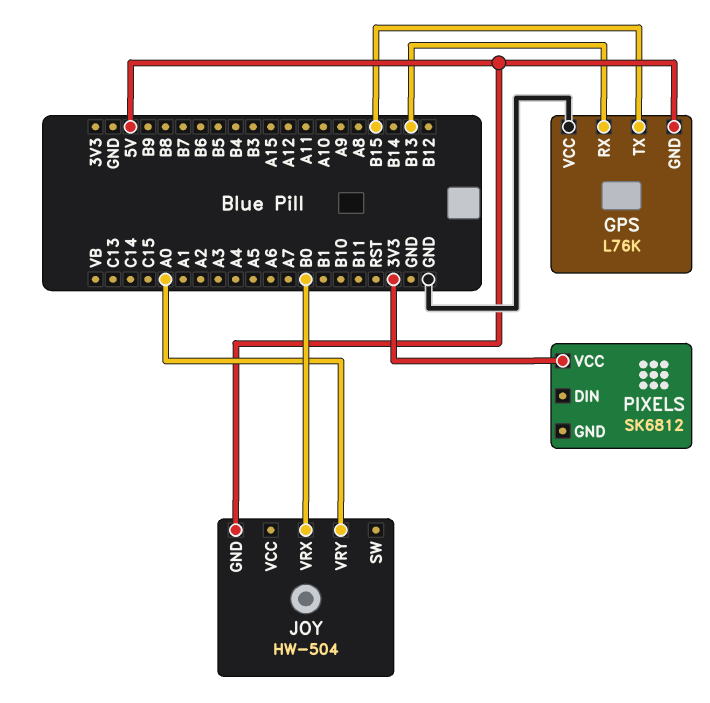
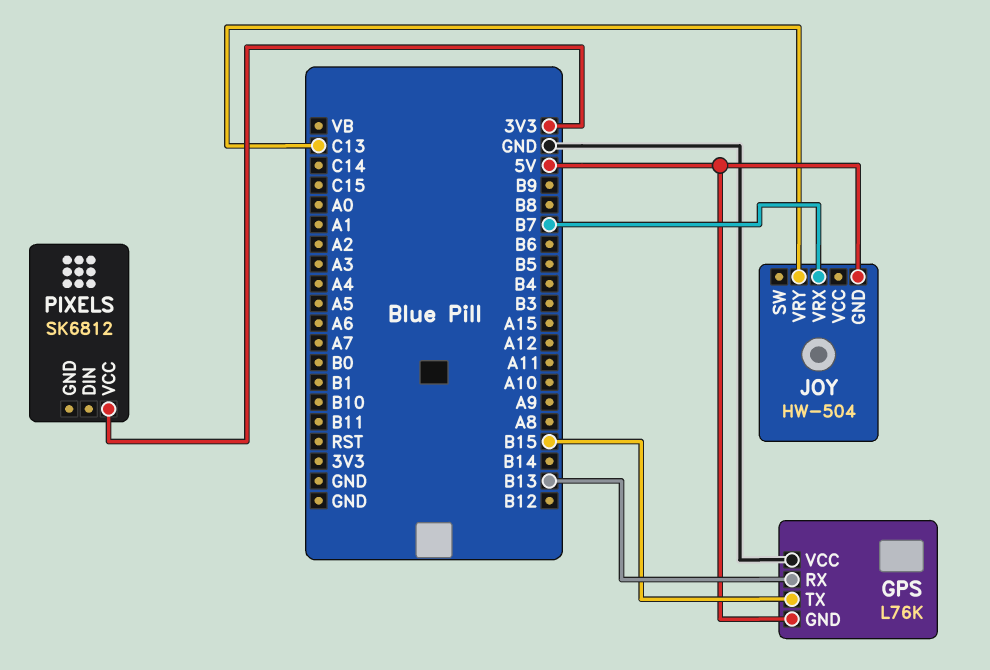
JOY pin VRX: B0 -> B7
JOY pin VRY: A0 -> C13

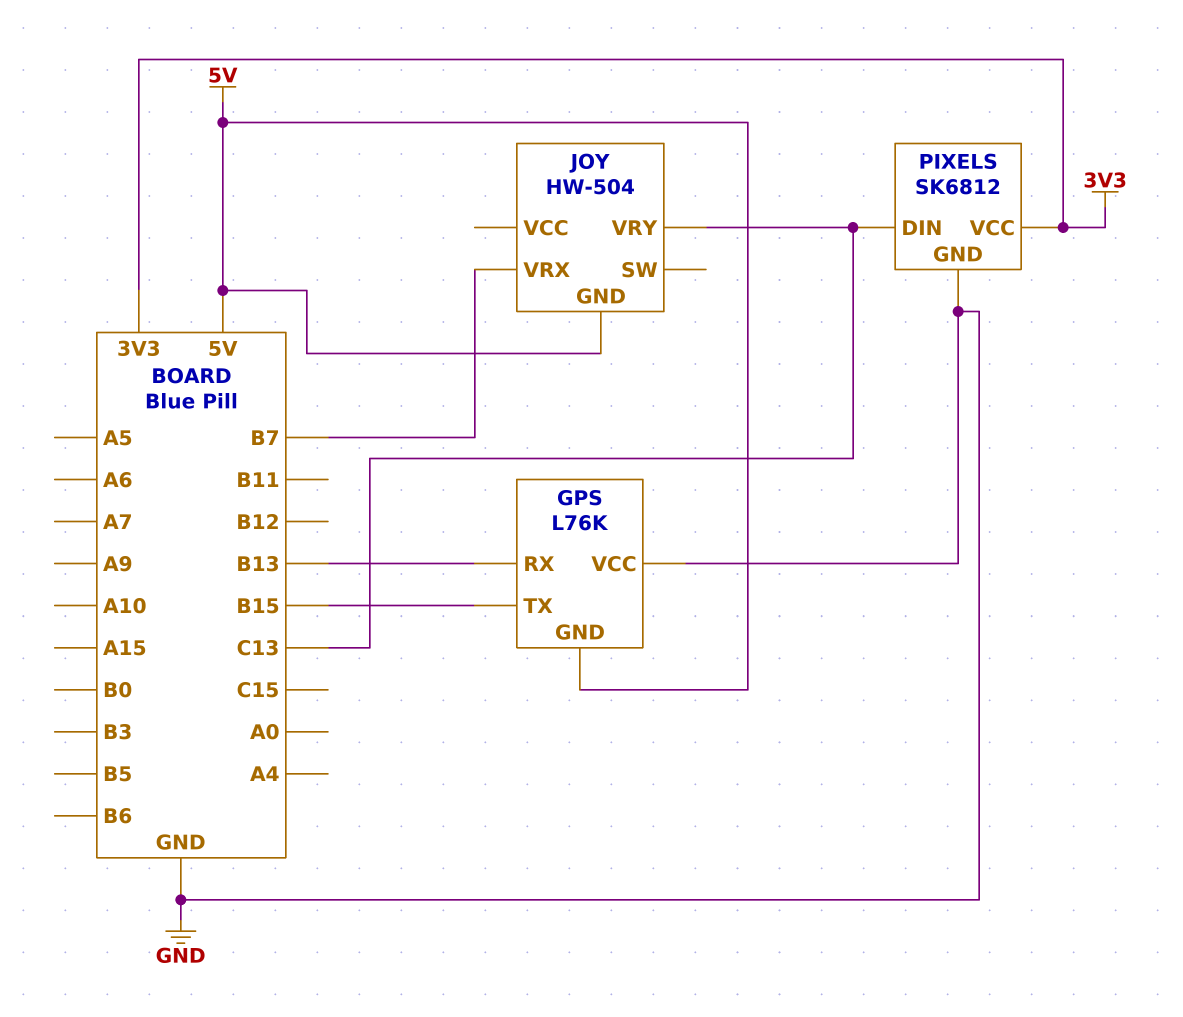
PIXELS pin DIN: none -> C13
PIXELS pin GND: none -> GND

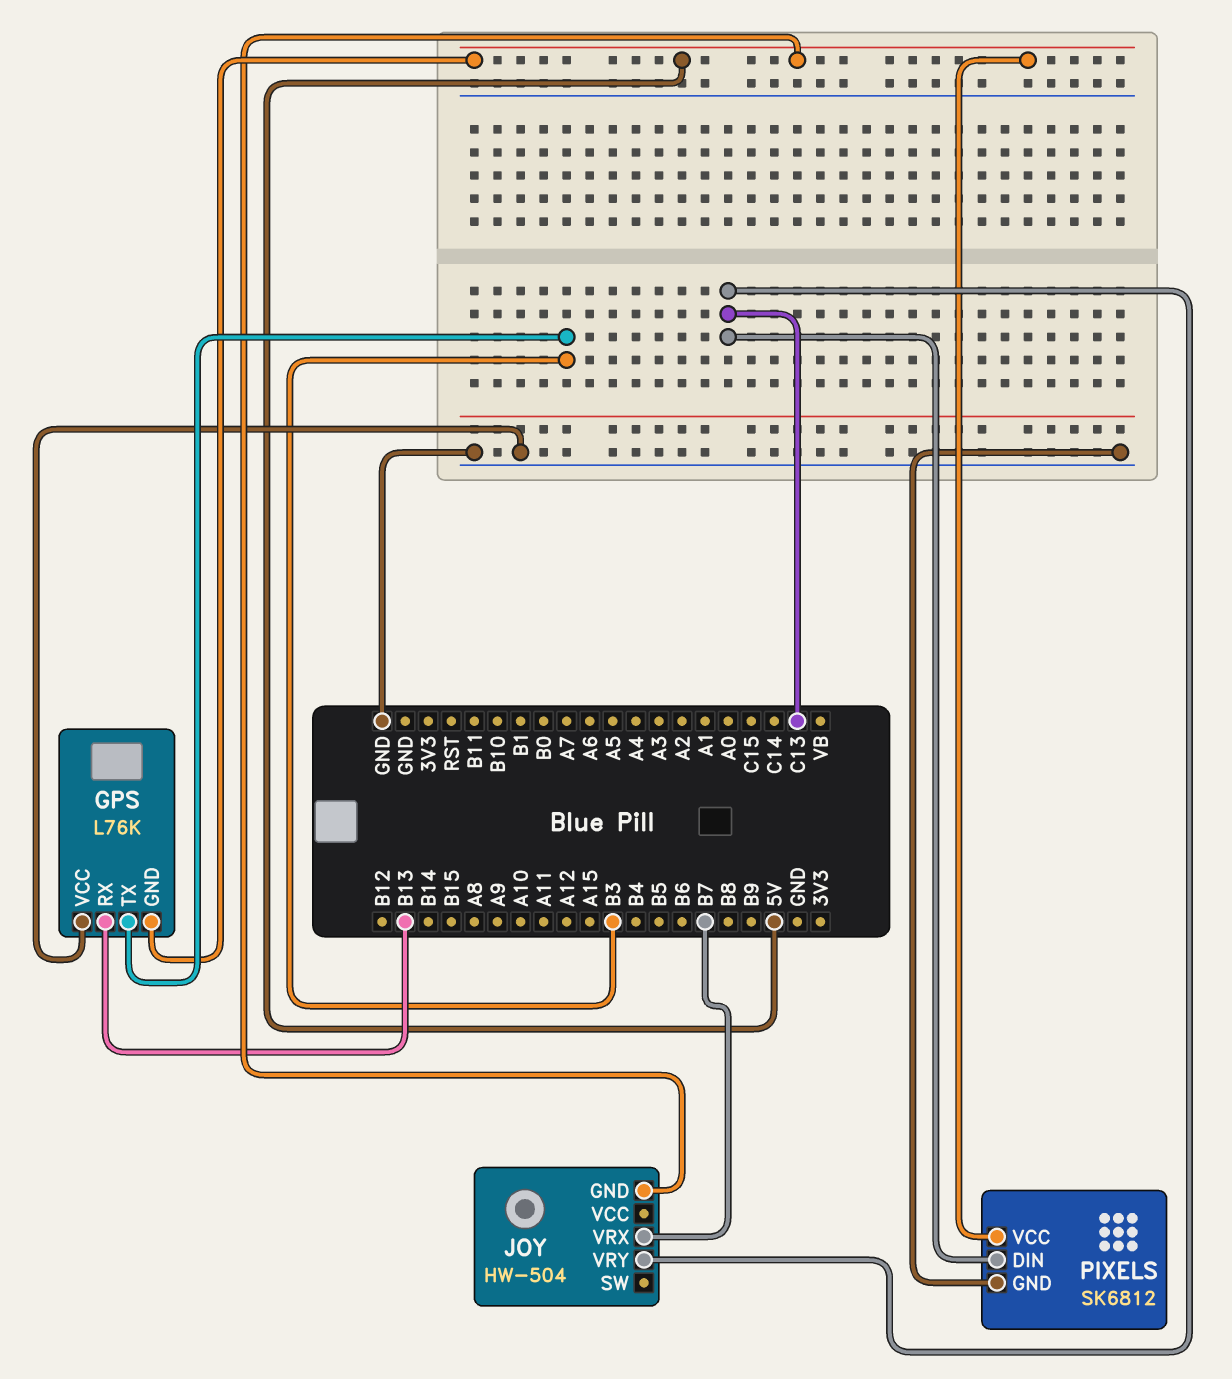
GPS pin TX: B15 -> B3
PIXELS pin VCC: 3V3 -> 5V

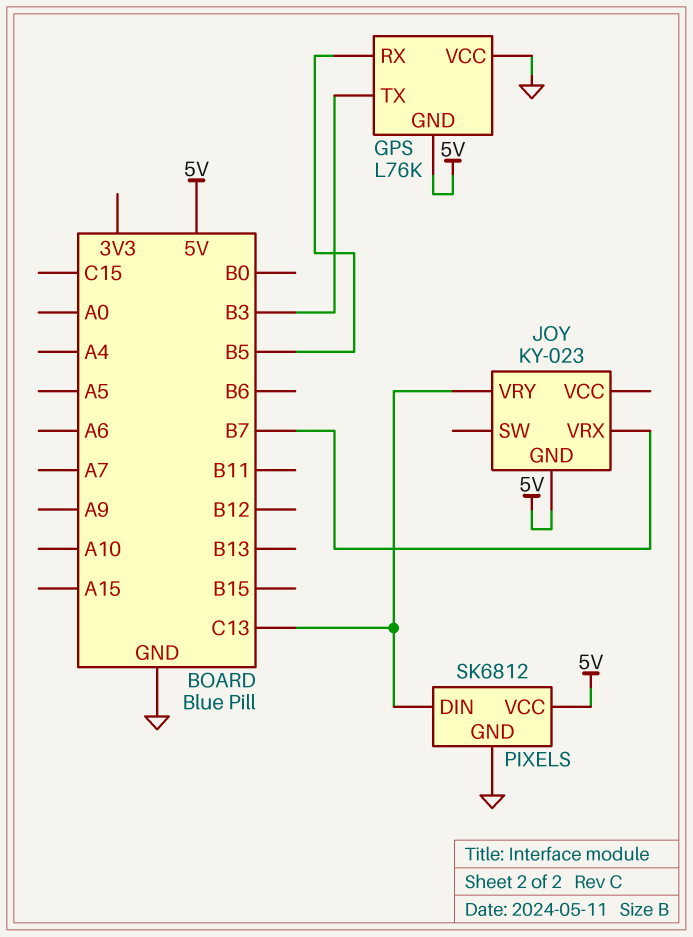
GPS pin RX: B13 -> B5
JOY: HW-504 -> KY-023

